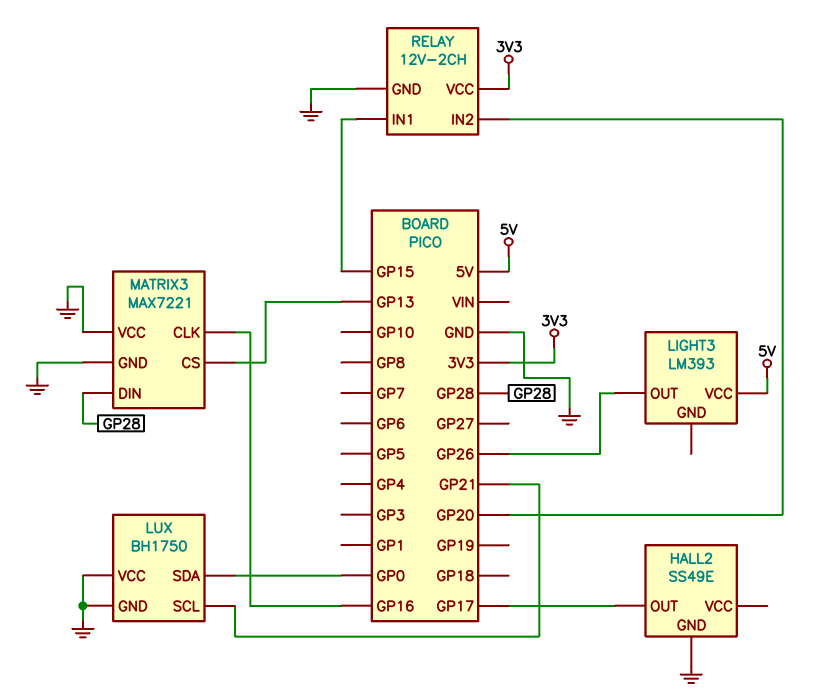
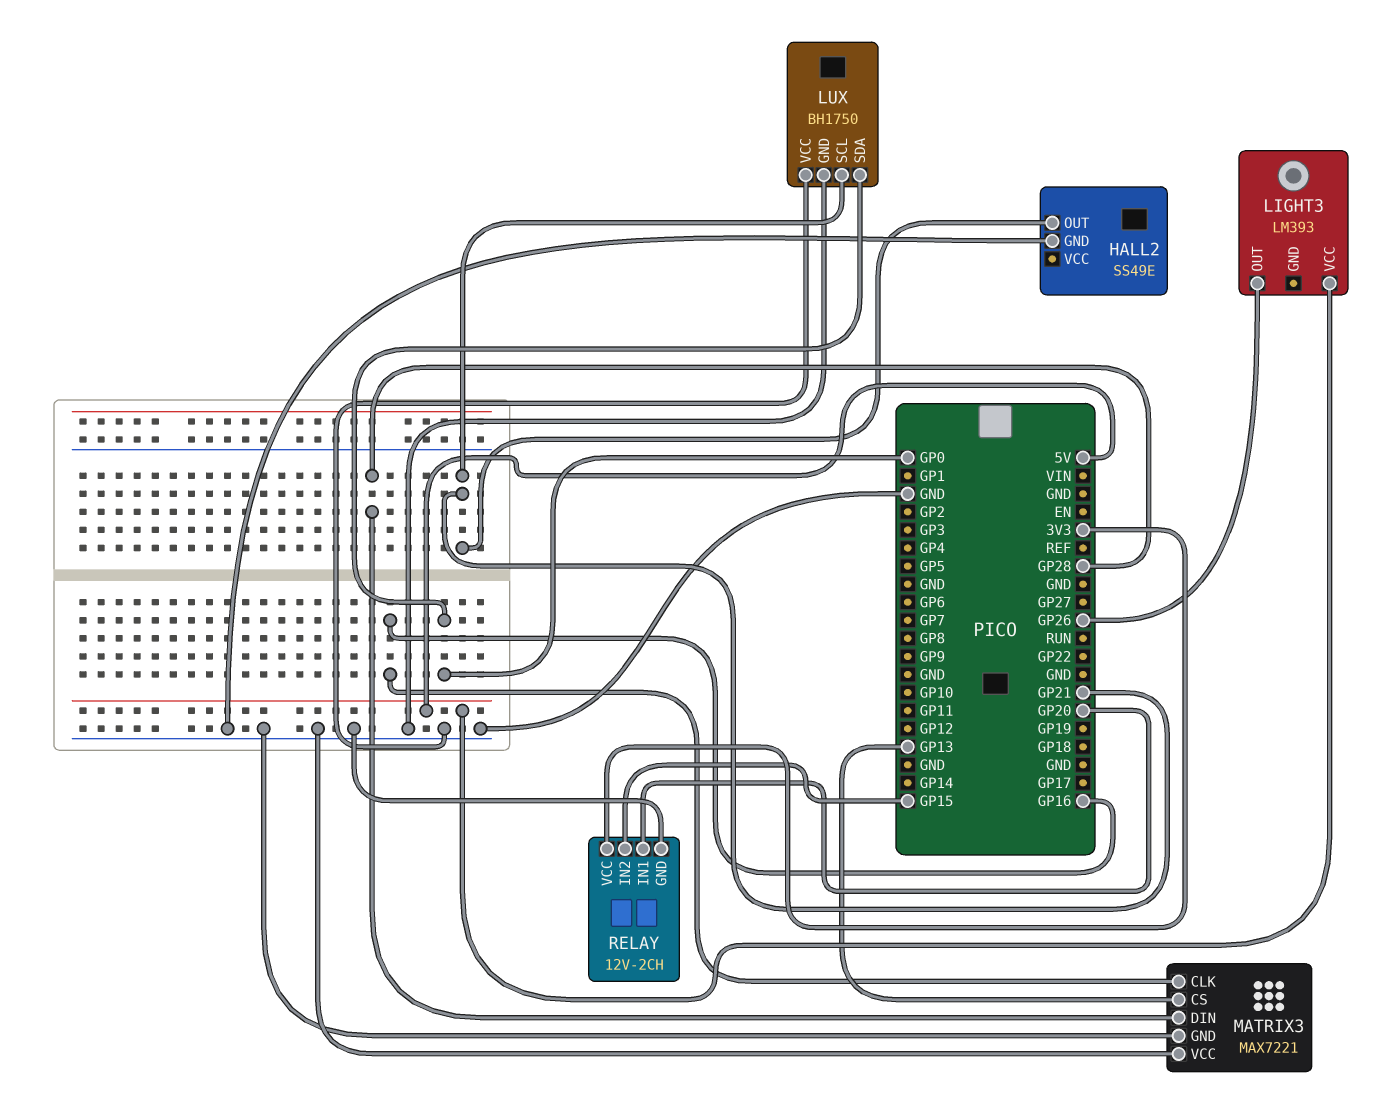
HALL2 pin OUT: GP17 -> GP21
RELAY pin IN1: GP15 -> GP20
RELAY pin IN2: GP20 -> GP15

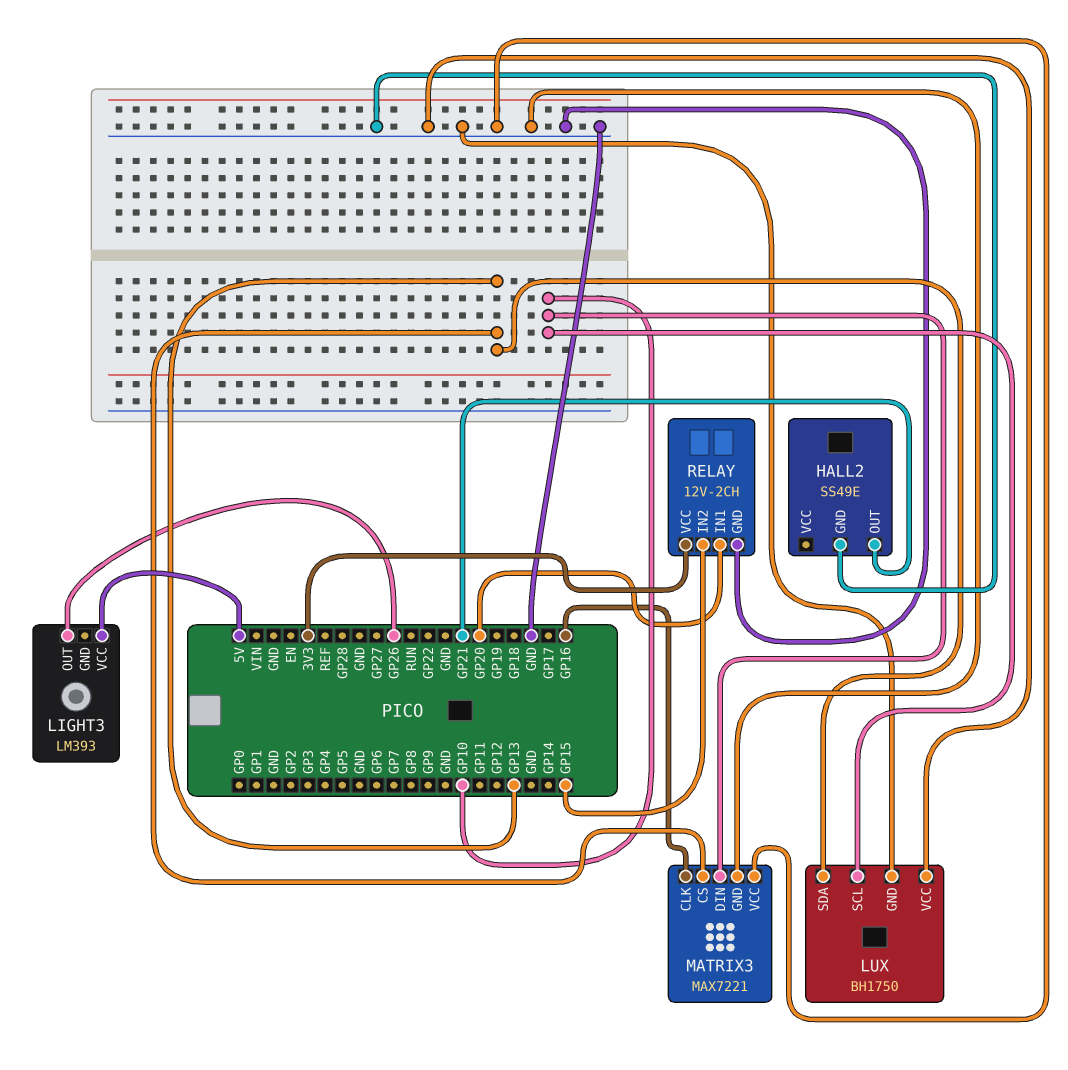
LUX pin SCL: GP21 -> GP10
LUX pin SDA: GP0 -> GP13
MATRIX3 pin DIN: GP28 -> GP10

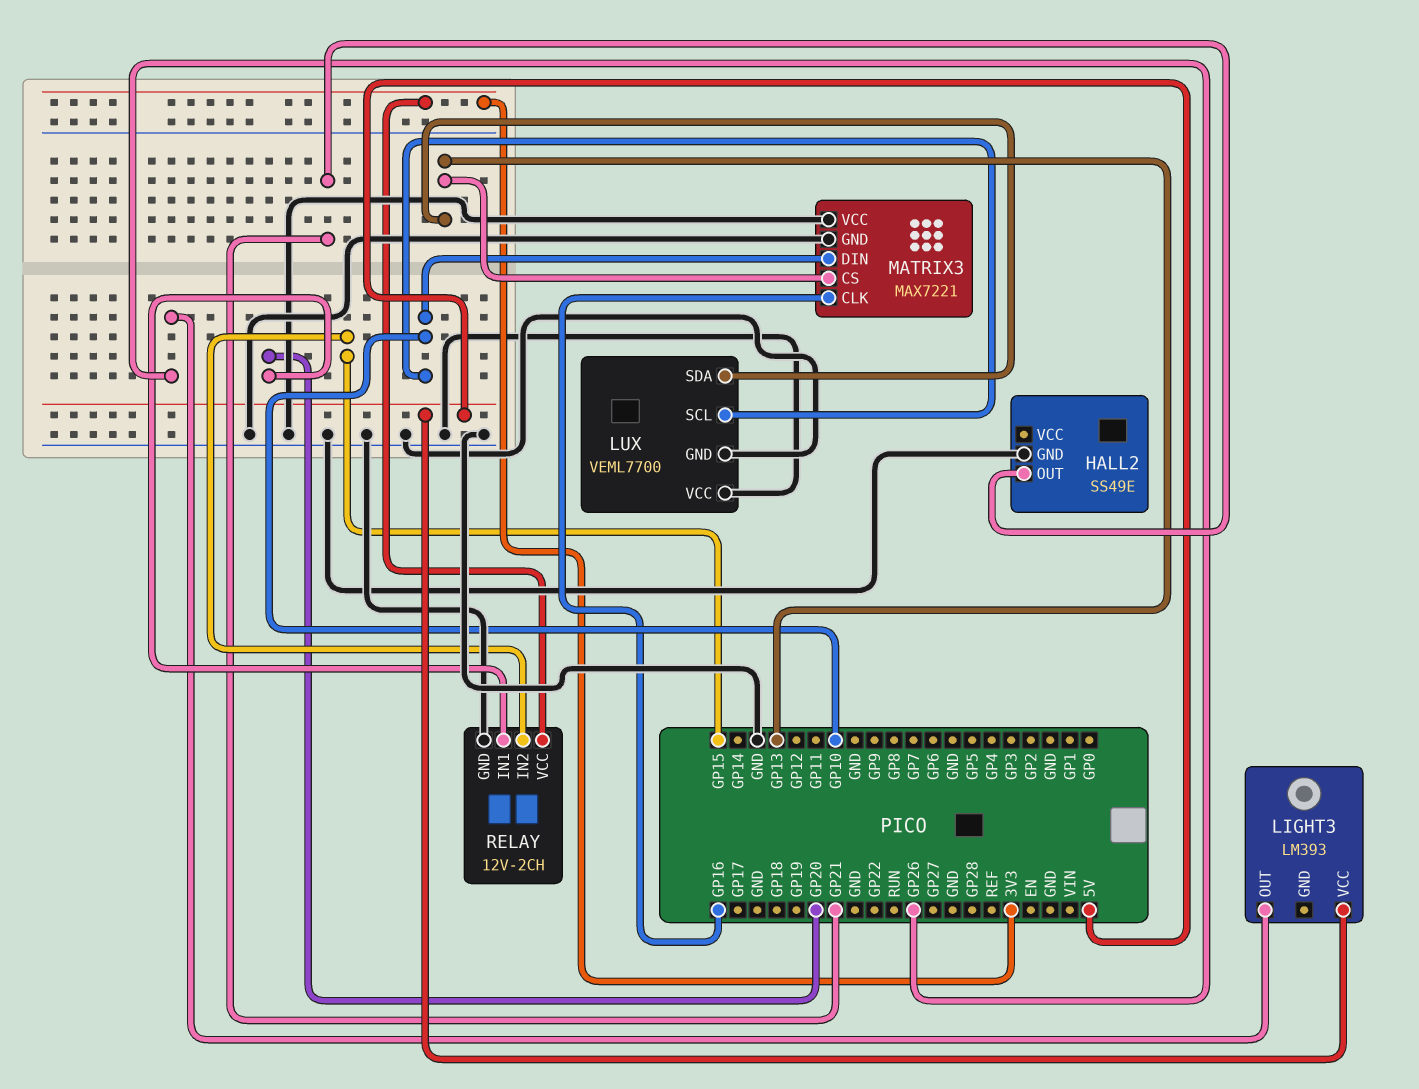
LUX: BH1750 -> VEML7700

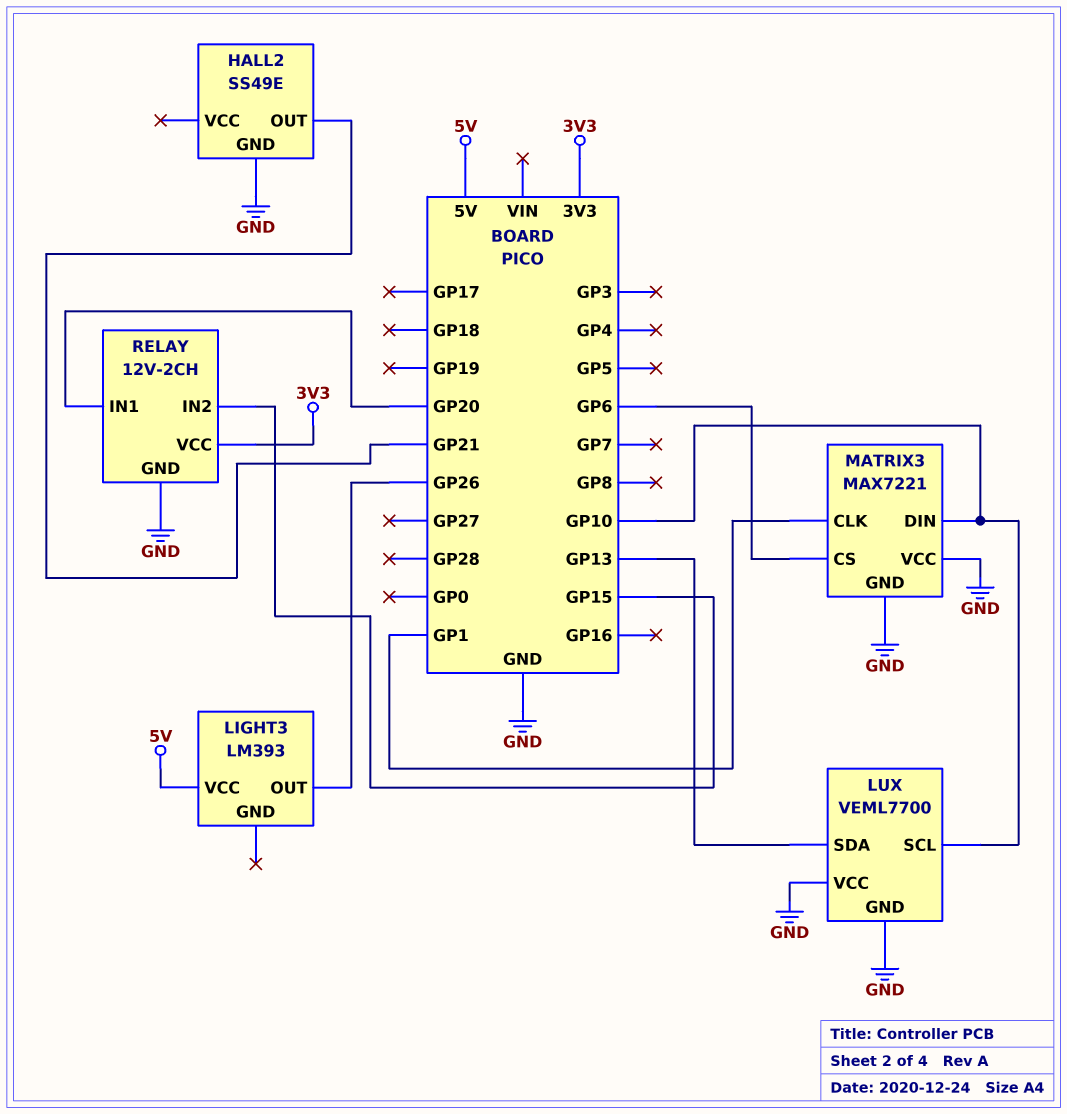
MATRIX3 pin CLK: GP16 -> GP1
MATRIX3 pin CS: GP13 -> GP6

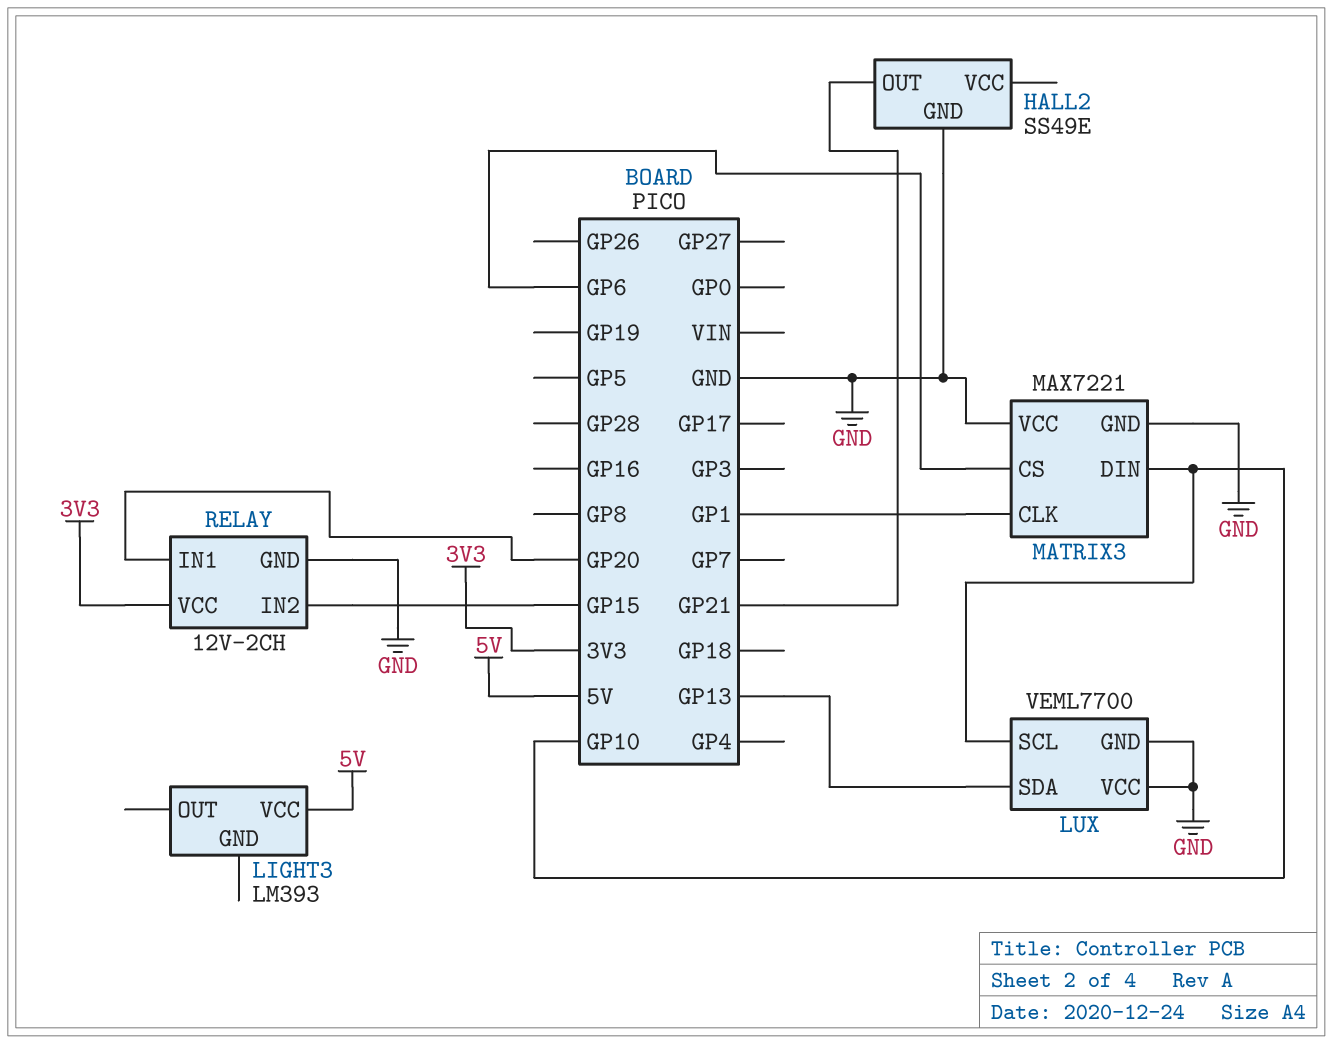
LIGHT3 pin OUT: GP26 -> none

